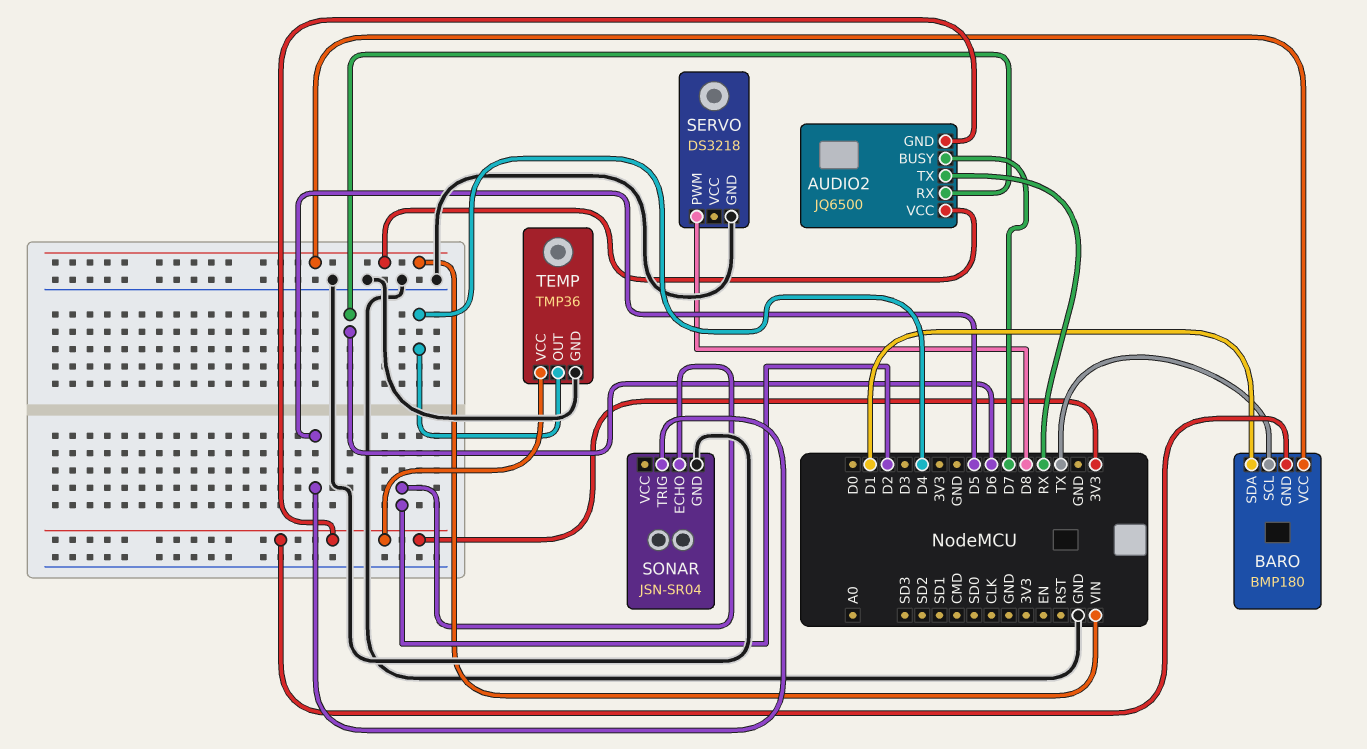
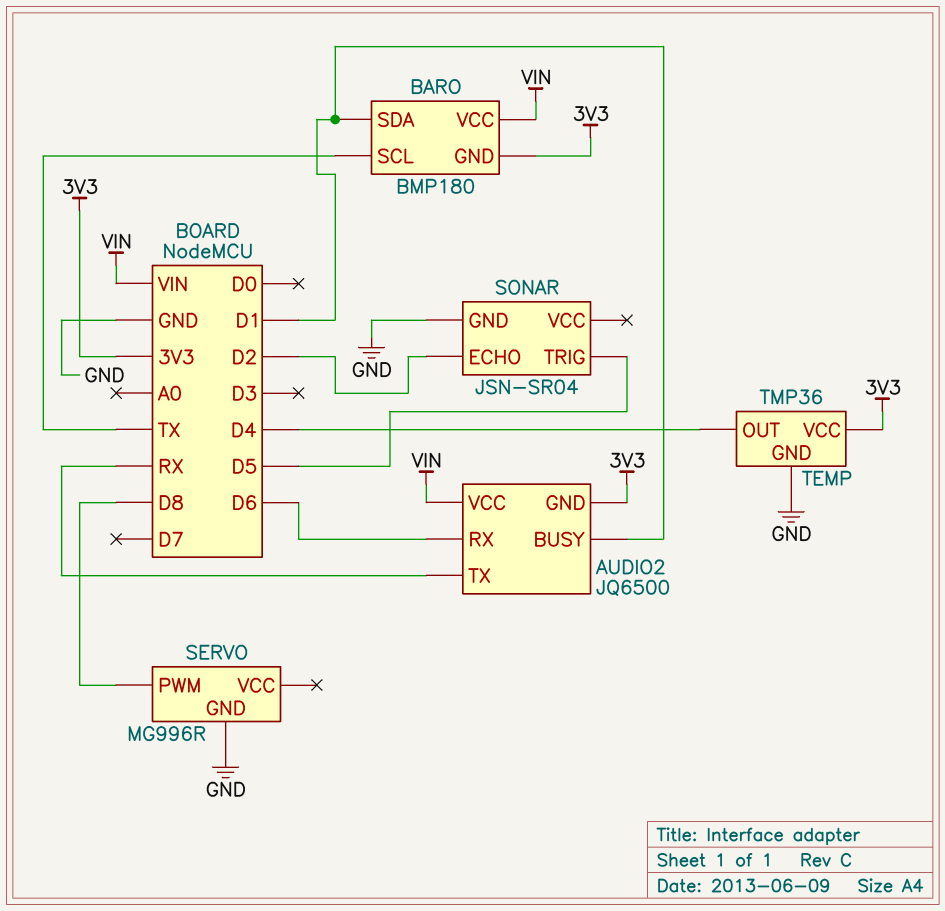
AUDIO2 pin BUSY: D7 -> D1
SERVO: DS3218 -> MG996R

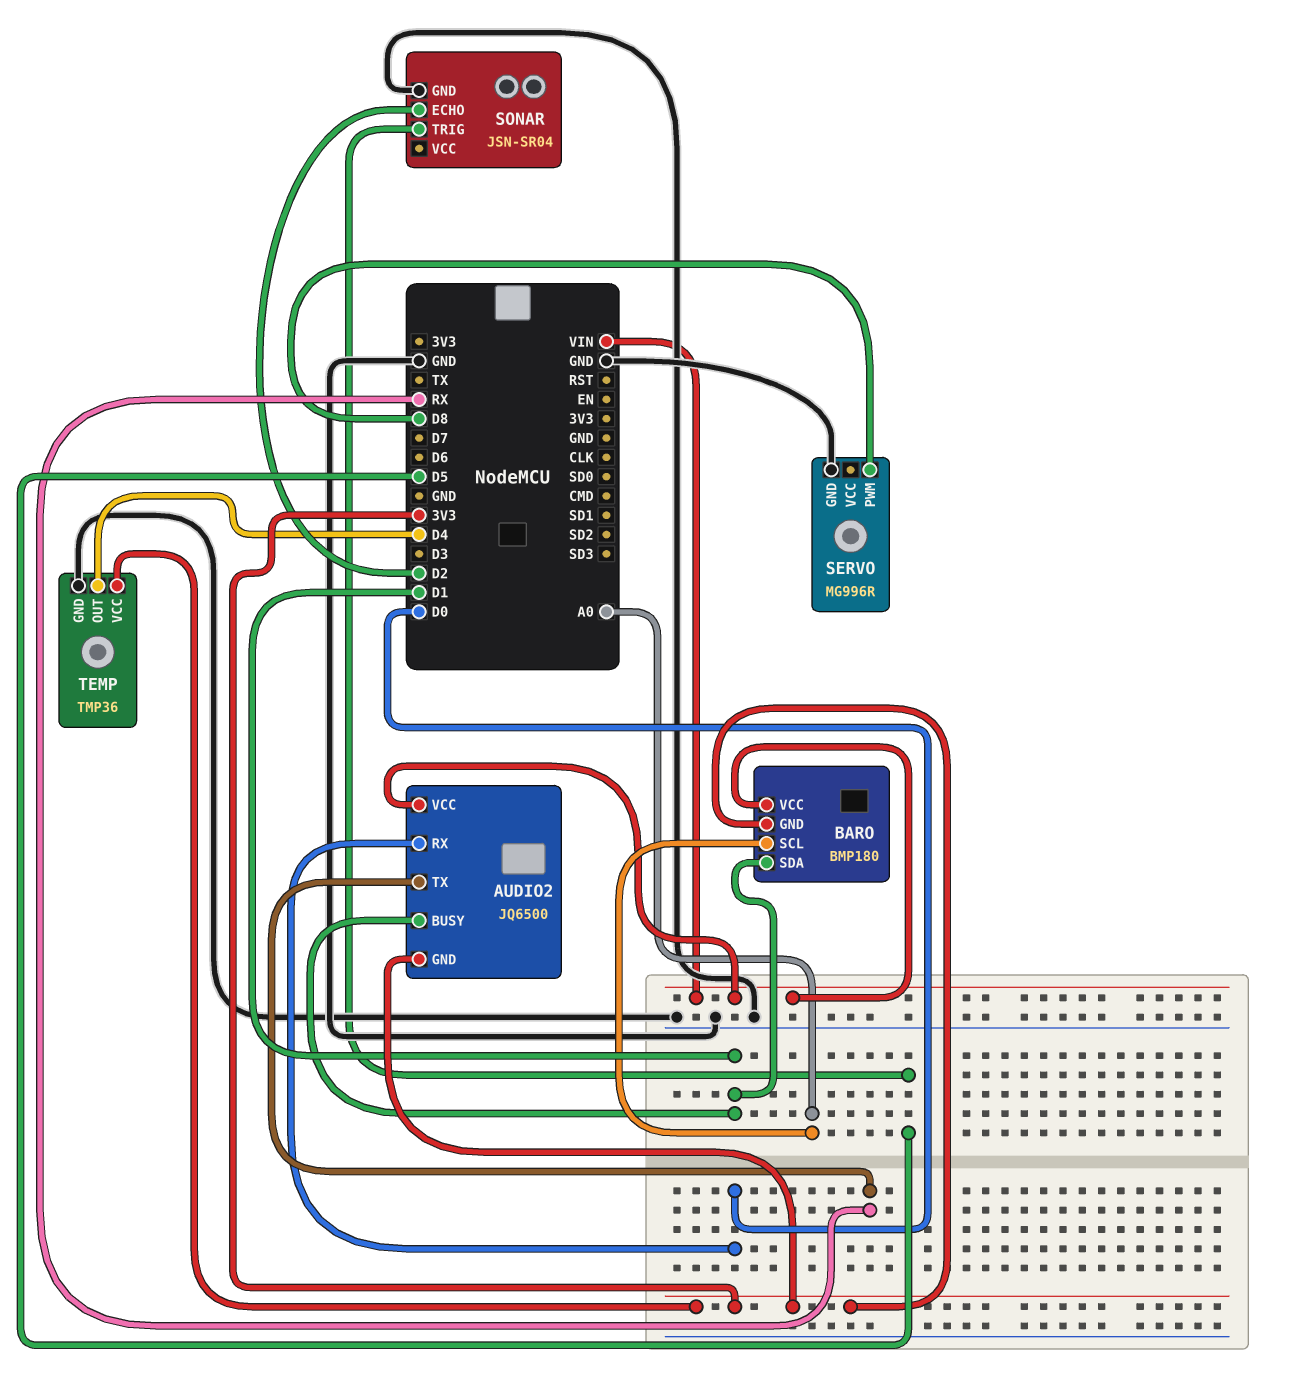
AUDIO2 pin RX: D6 -> D0
BARO pin SCL: TX -> A0

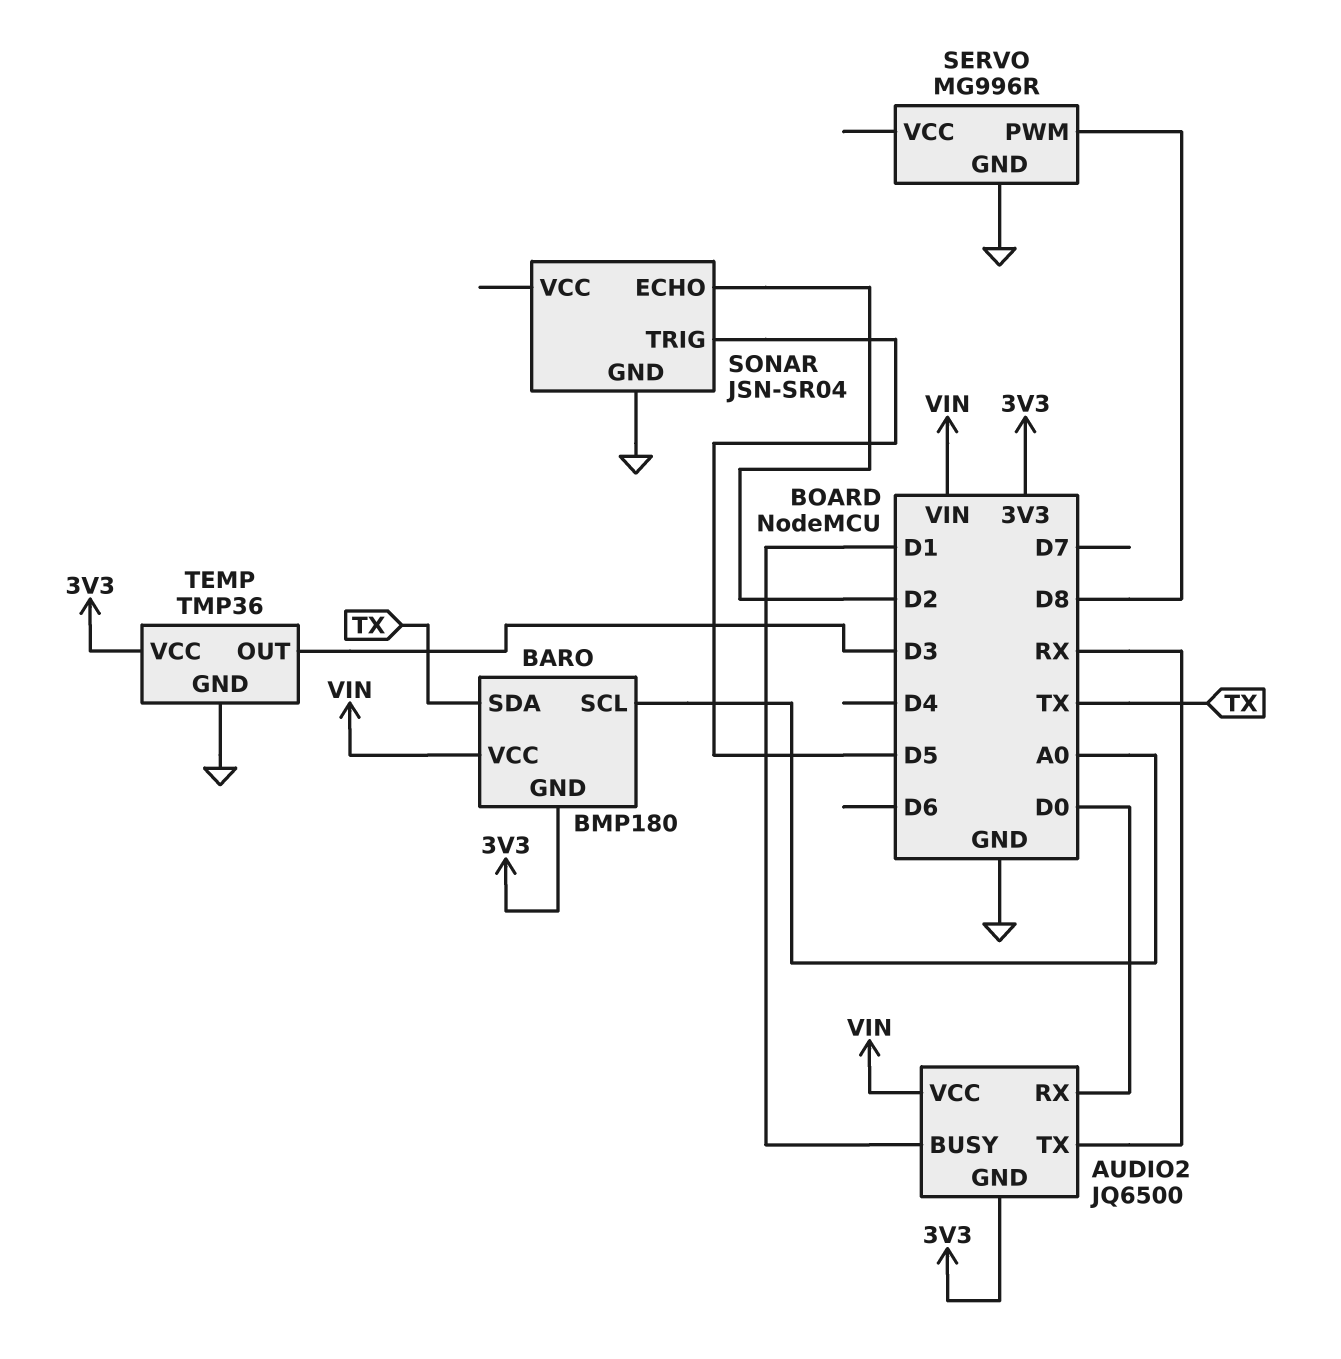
BARO pin SDA: D1 -> TX
TEMP pin OUT: D4 -> D3

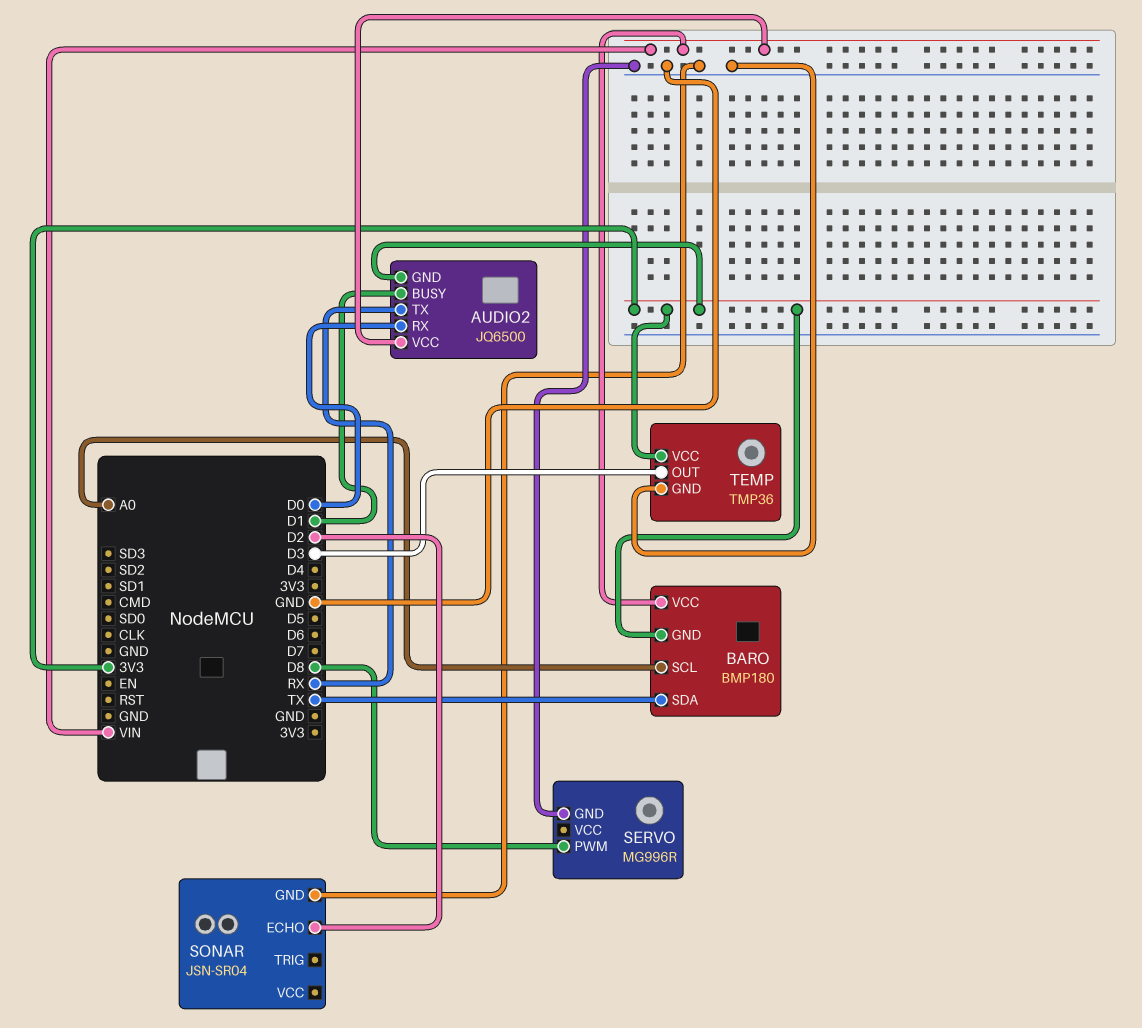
SONAR pin TRIG: D5 -> none

